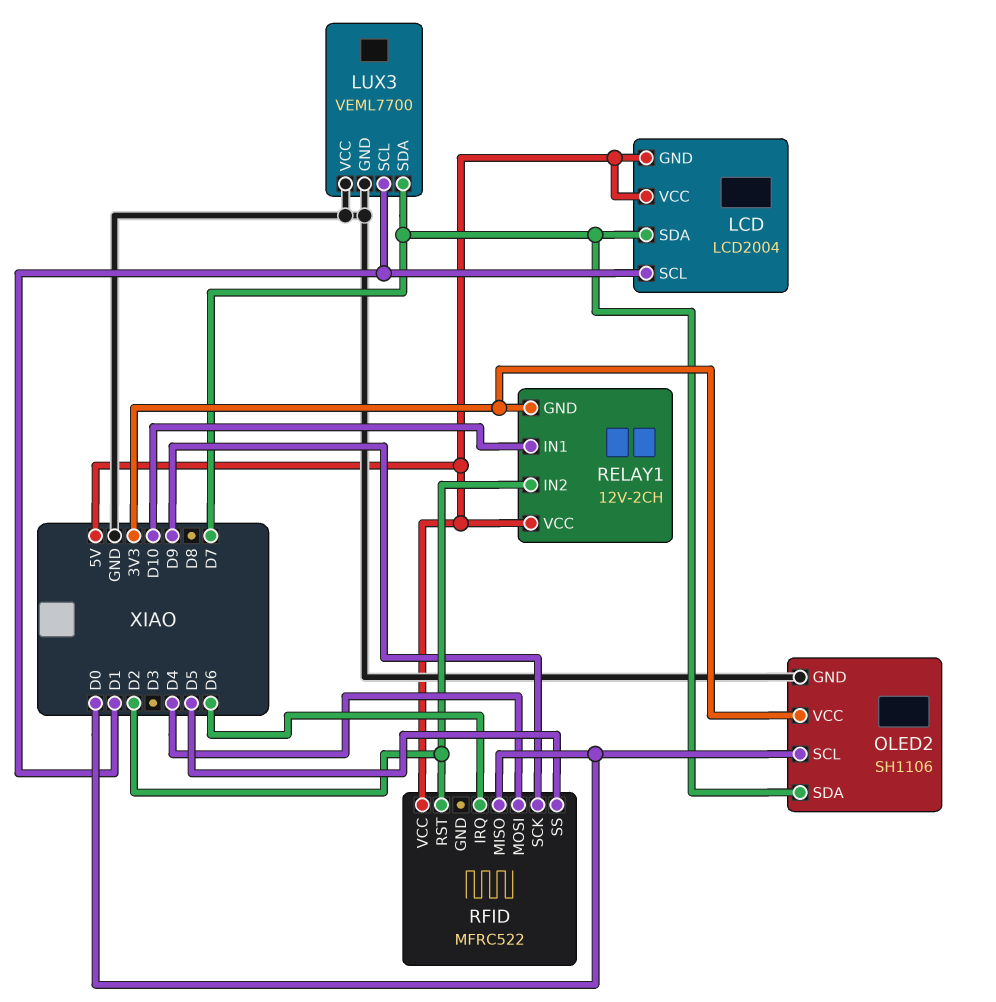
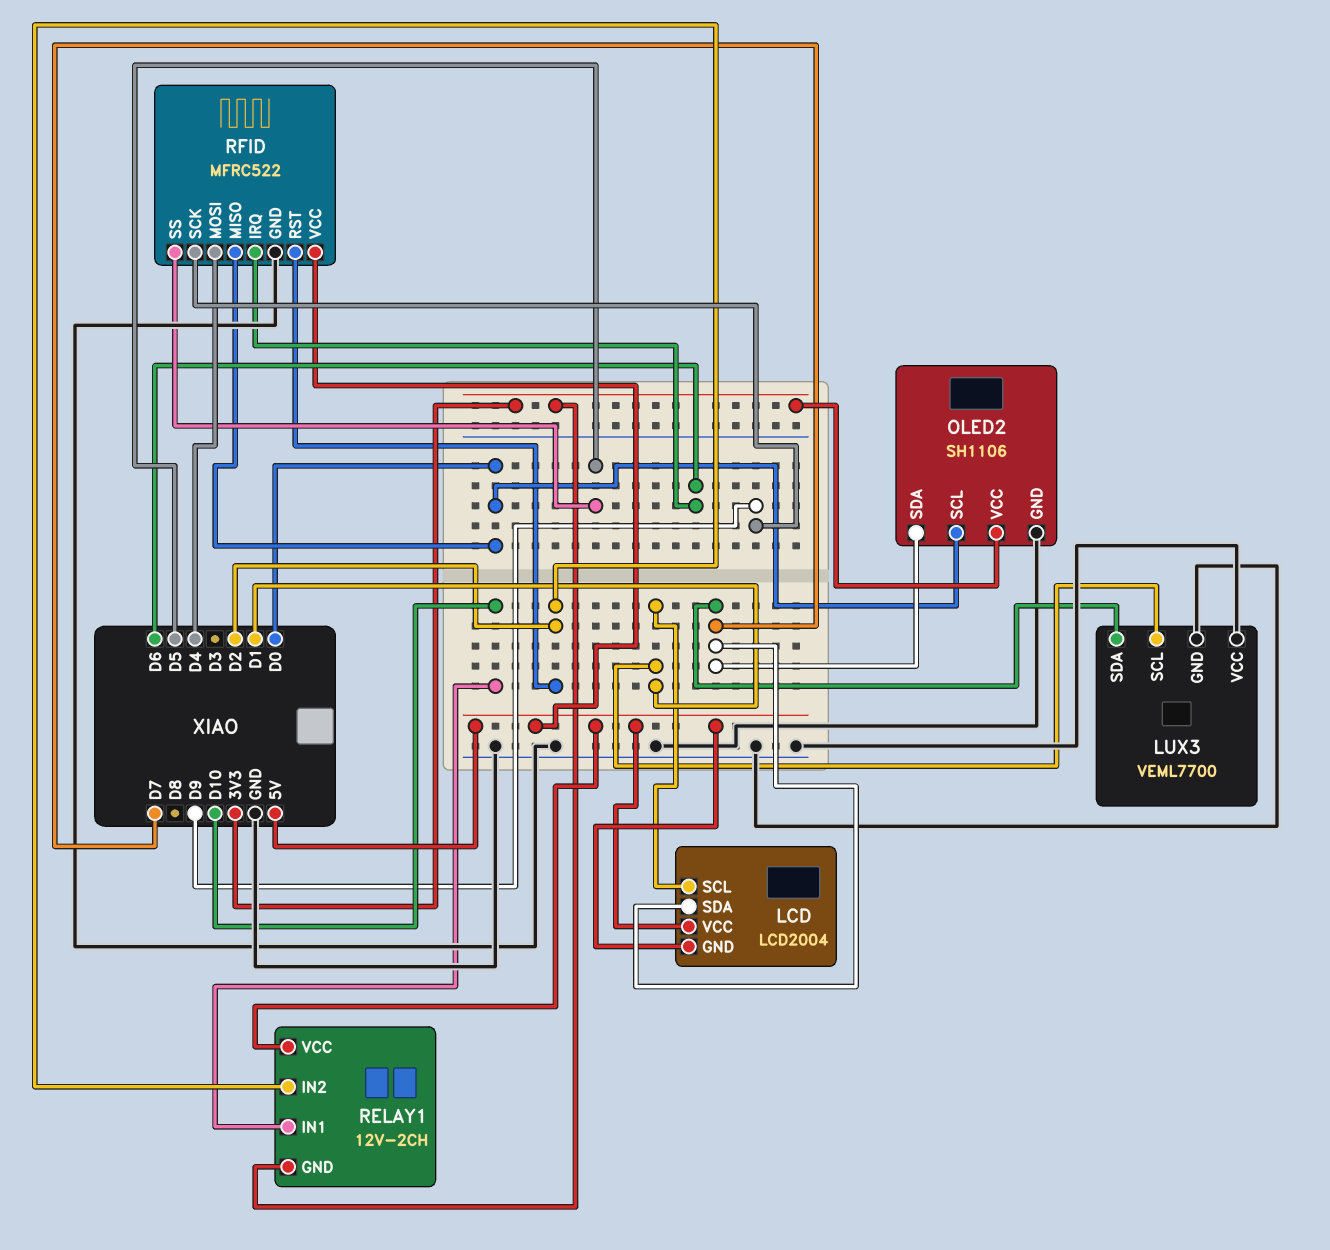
RFID pin GND: none -> GND

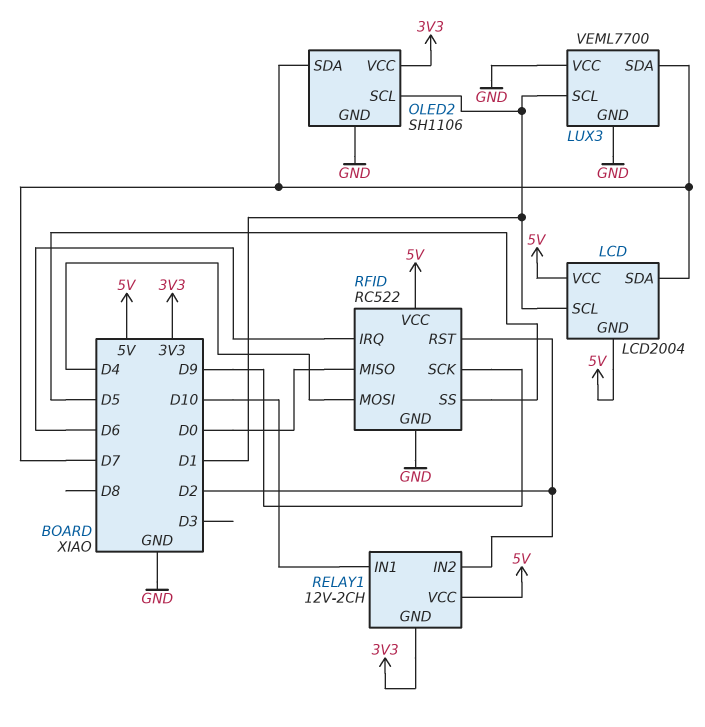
OLED2 pin SCL: D0 -> D1
RFID: MFRC522 -> RC522

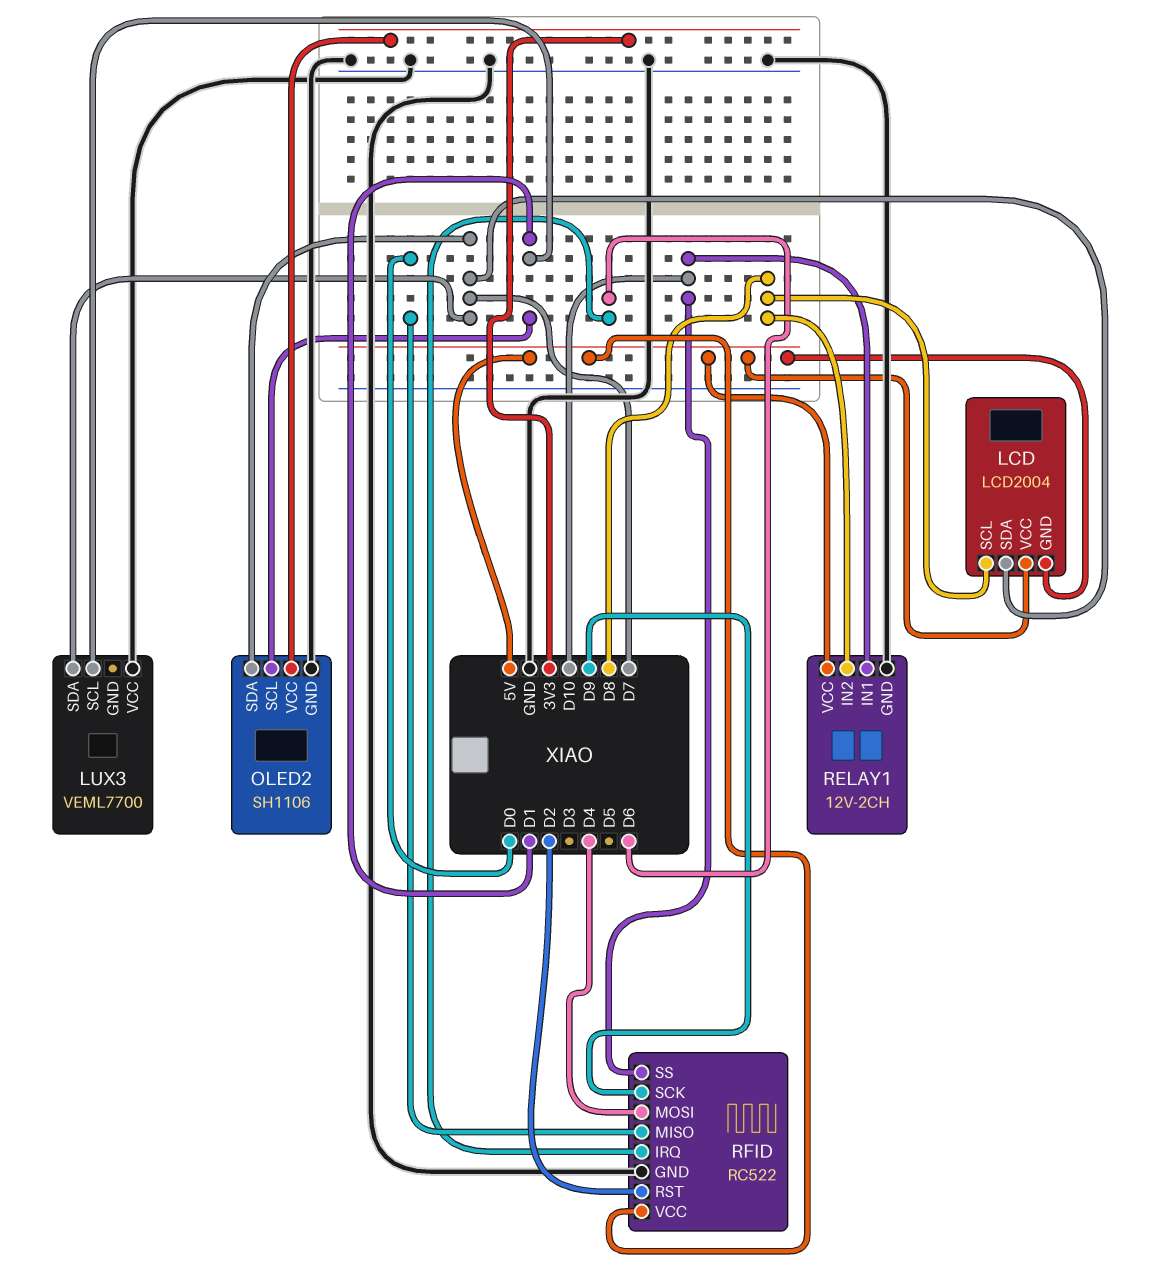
LCD pin SCL: D1 -> D8
LUX3 pin GND: GND -> none
RELAY1 pin GND: 3V3 -> GND
RELAY1 pin IN2: D2 -> D8
RFID pin SS: D5 -> D10

